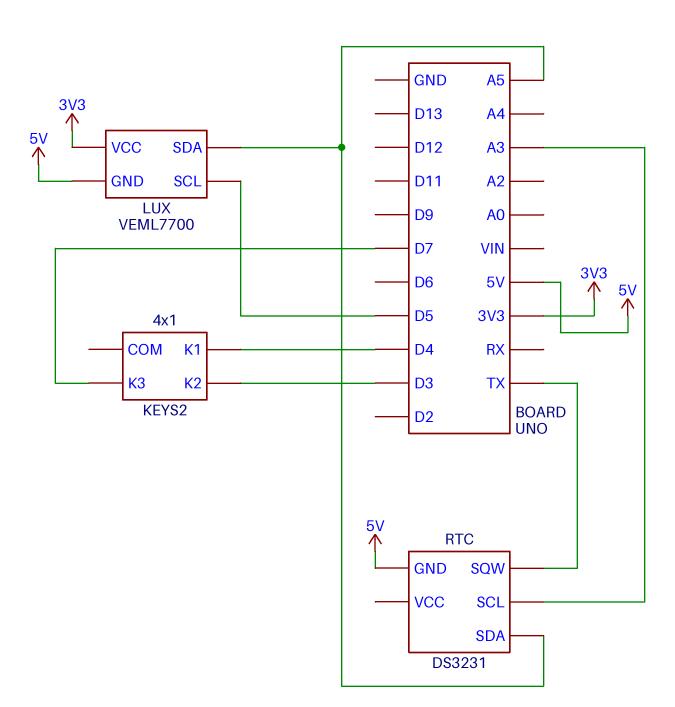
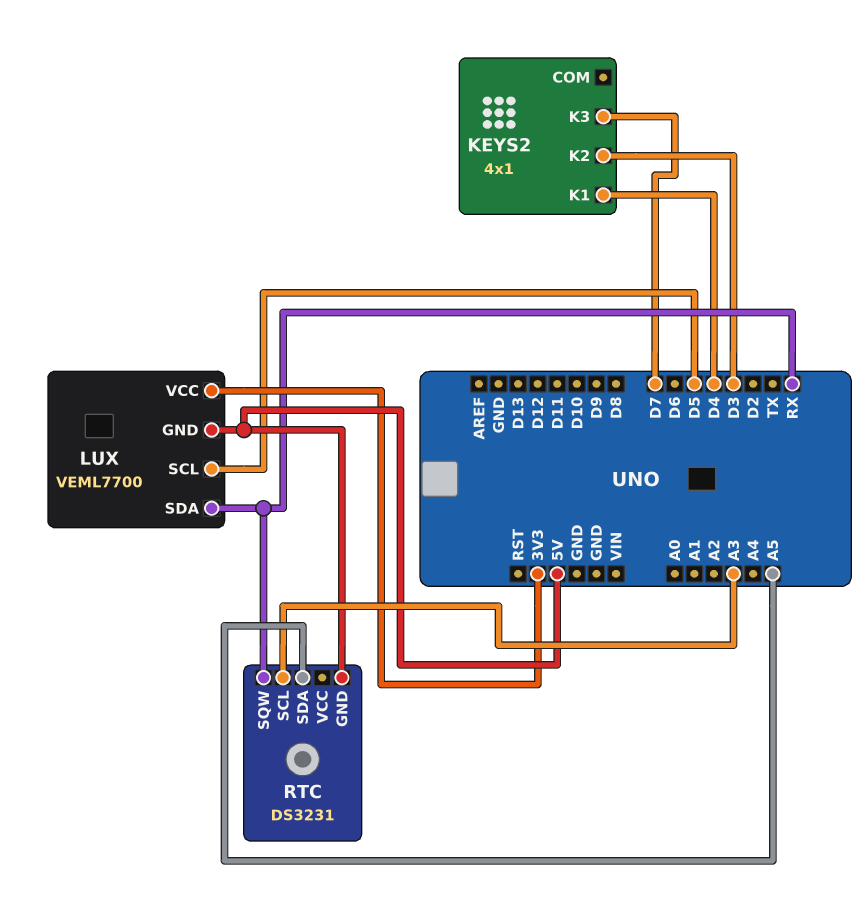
LUX pin SDA: A5 -> RX
RTC pin SQW: TX -> RX

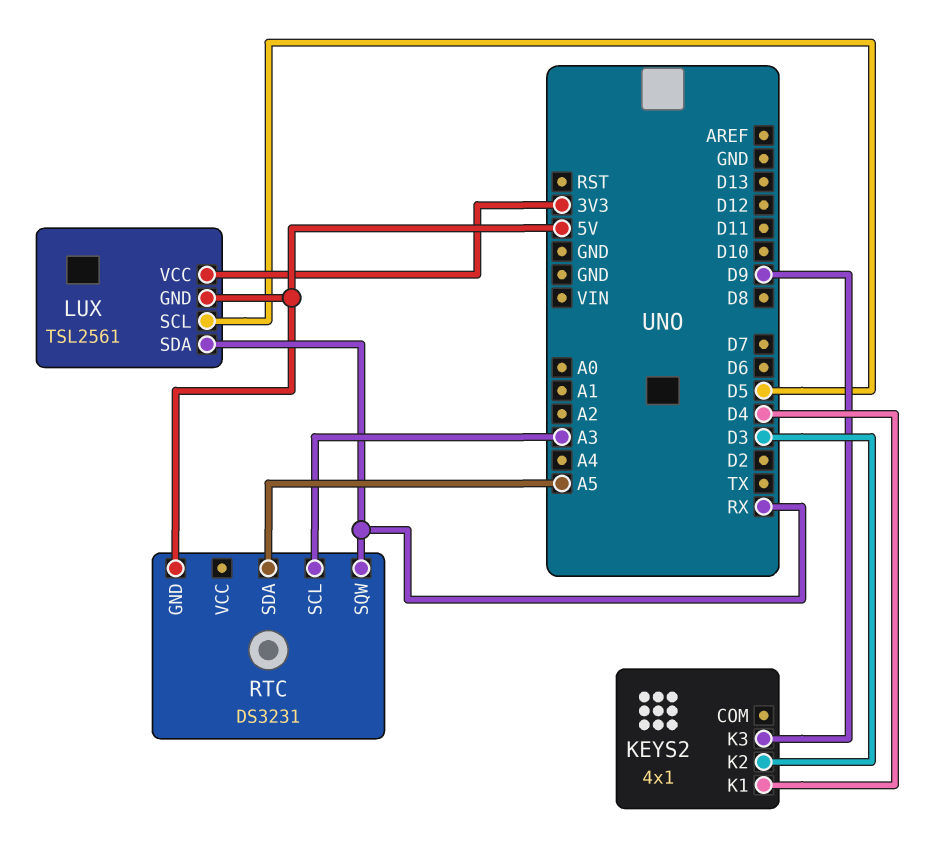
KEYS2 pin K3: D7 -> D9
LUX: VEML7700 -> TSL2561

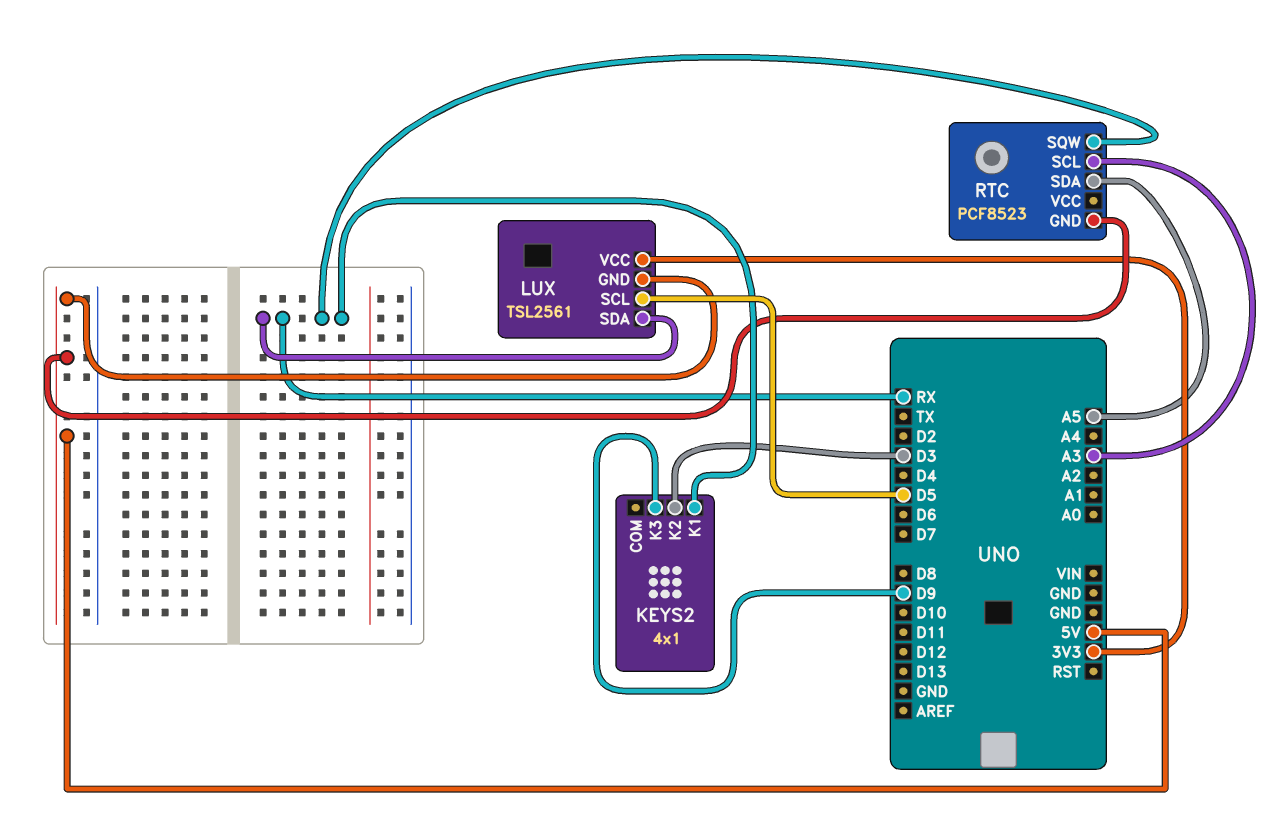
KEYS2 pin K1: D4 -> RX
RTC: DS3231 -> PCF8523

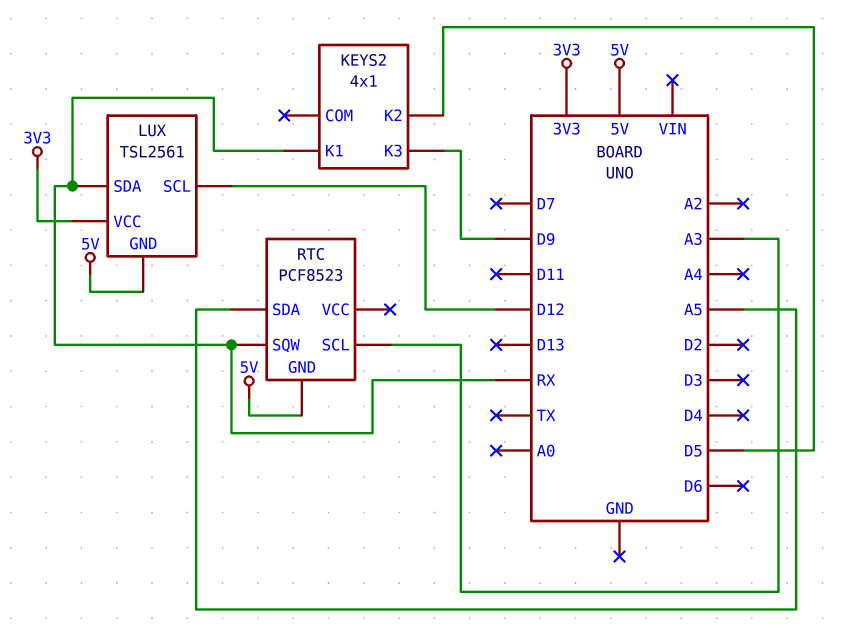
KEYS2 pin K2: D3 -> D5
LUX pin SCL: D5 -> D12

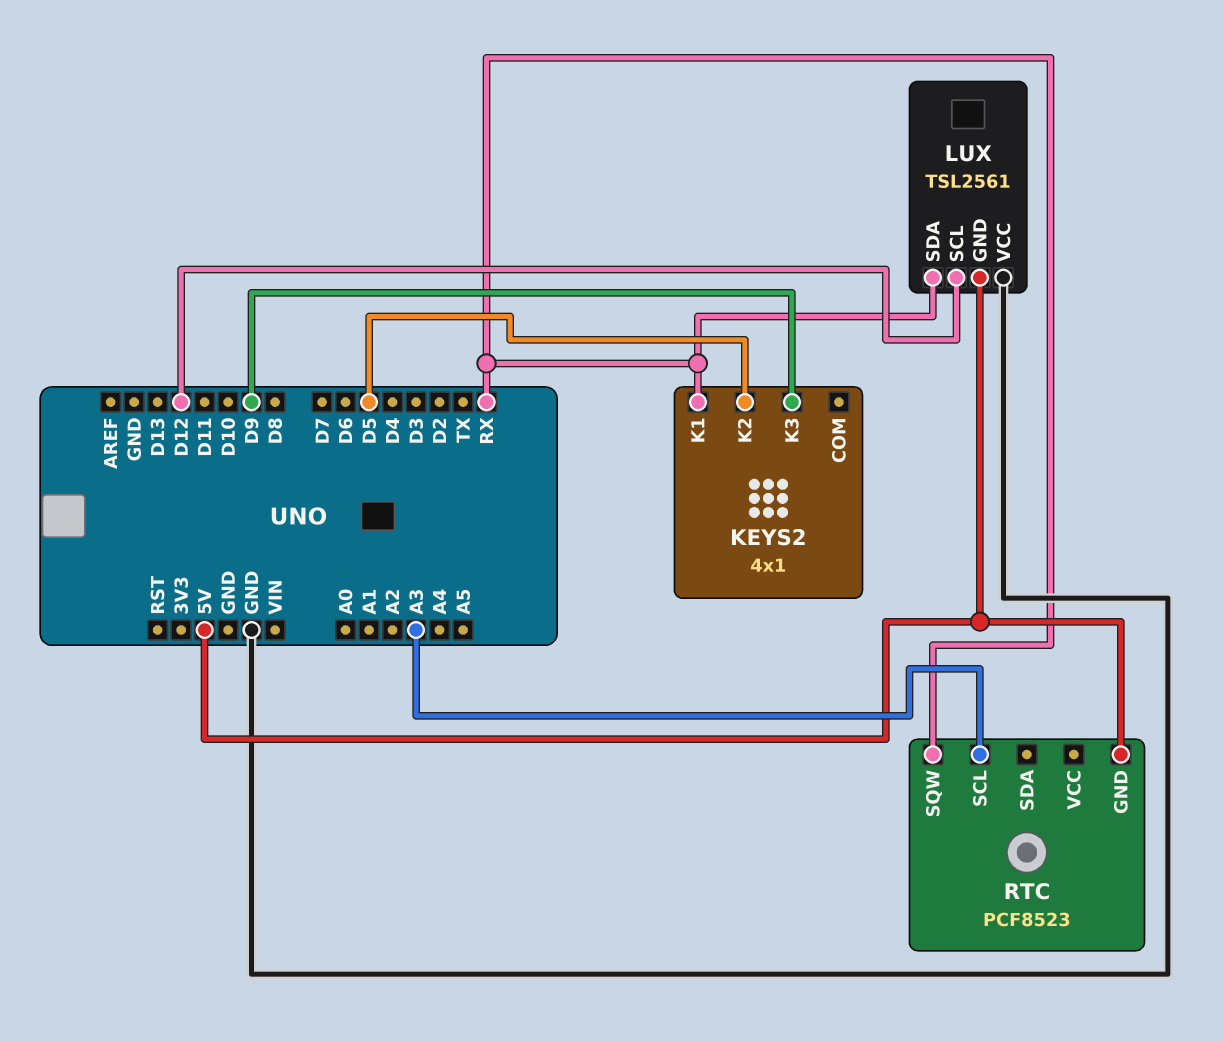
LUX pin VCC: 3V3 -> GND
RTC pin SDA: A5 -> none

